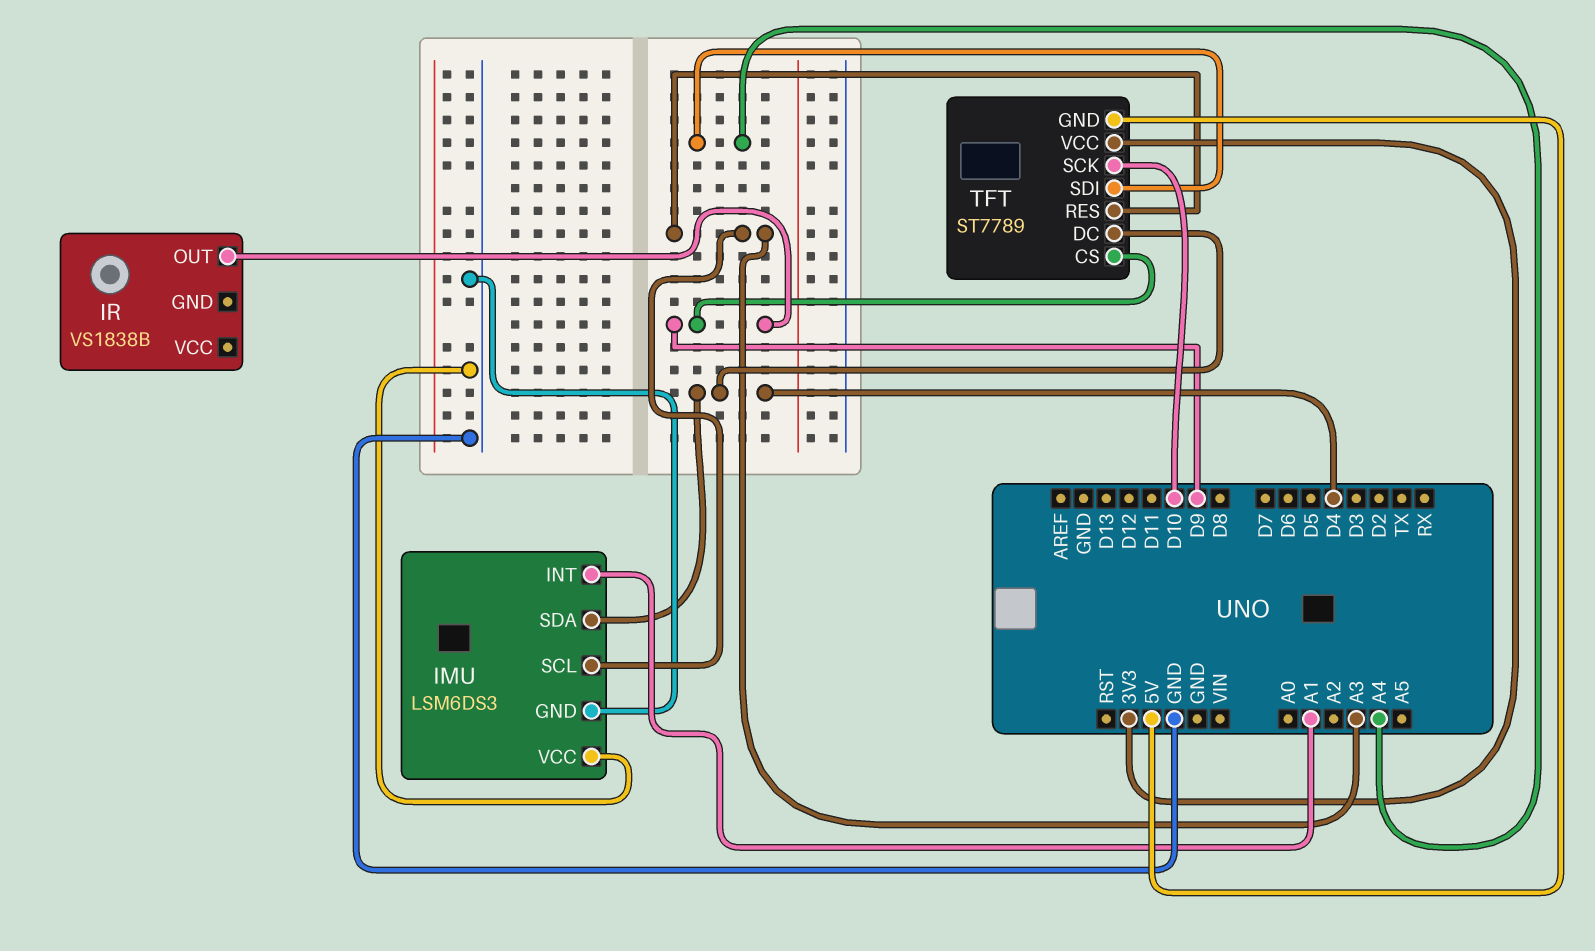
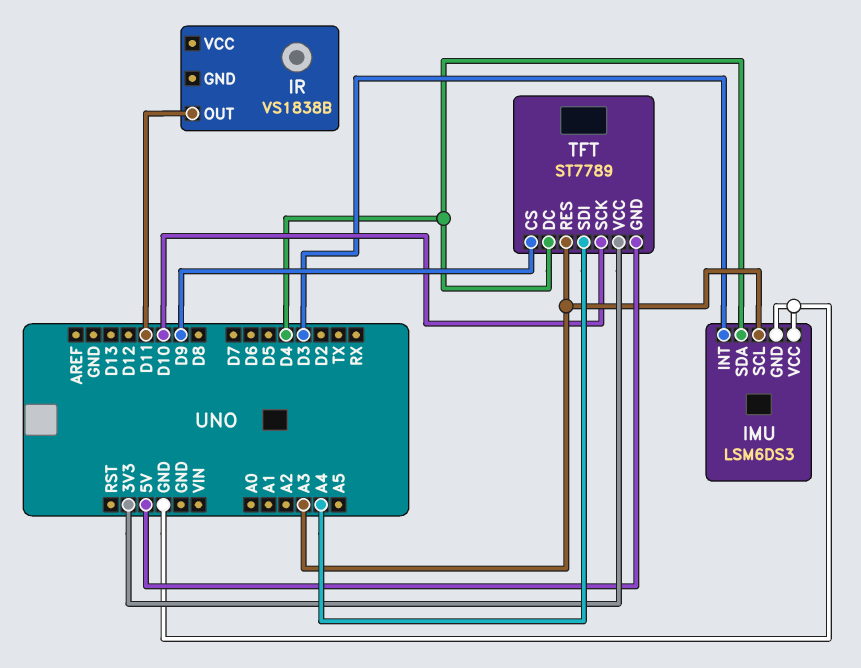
IMU pin INT: A1 -> D3
IR pin OUT: D9 -> D11

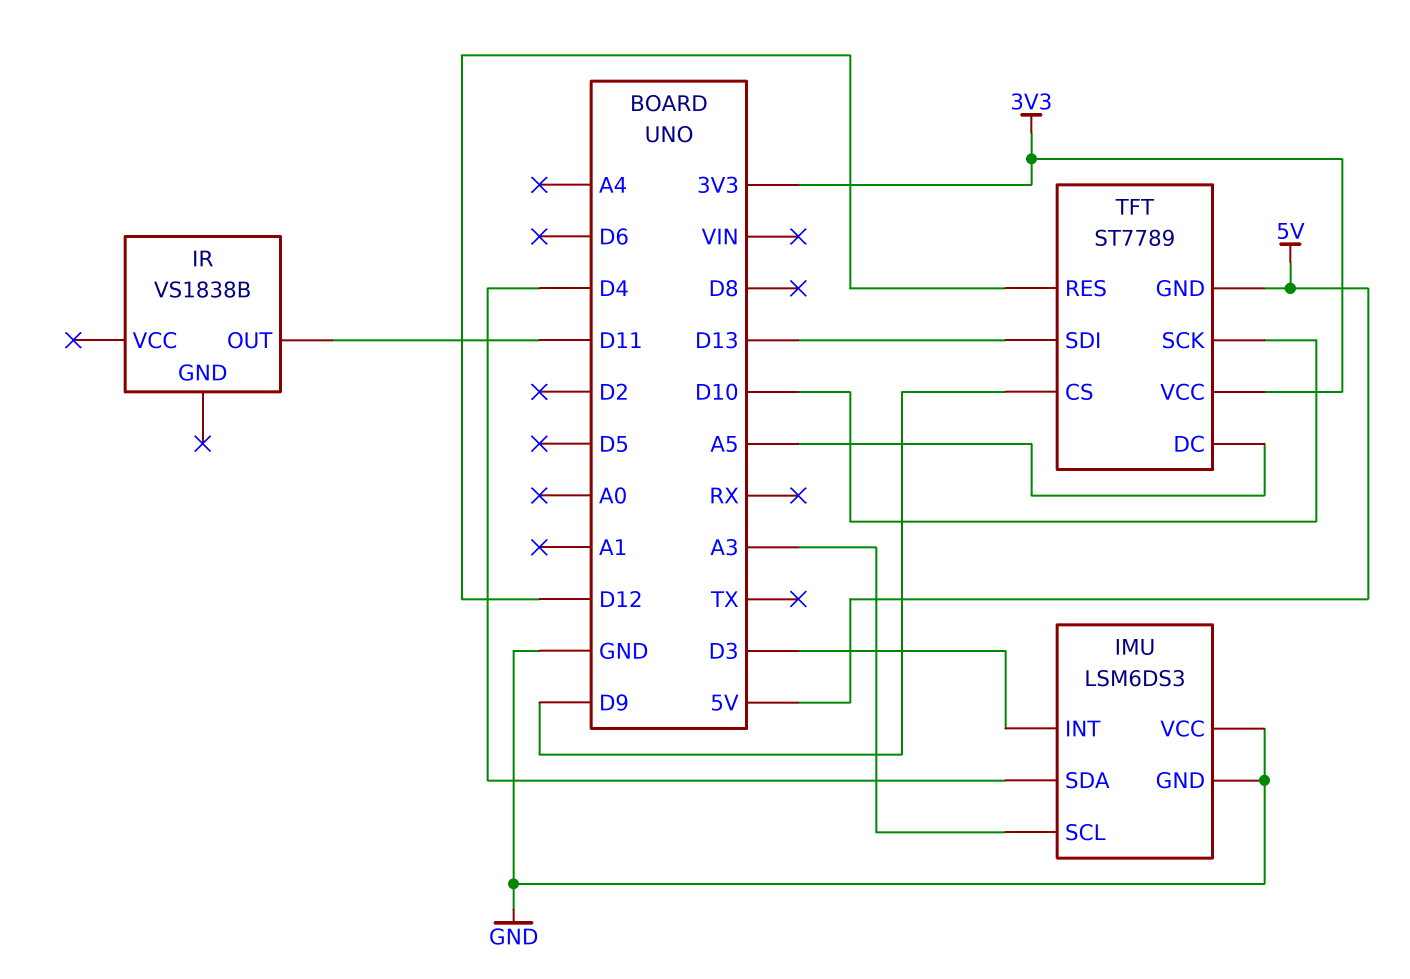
TFT pin DC: D4 -> A5
TFT pin RES: A3 -> D12
TFT pin SDI: A4 -> D13

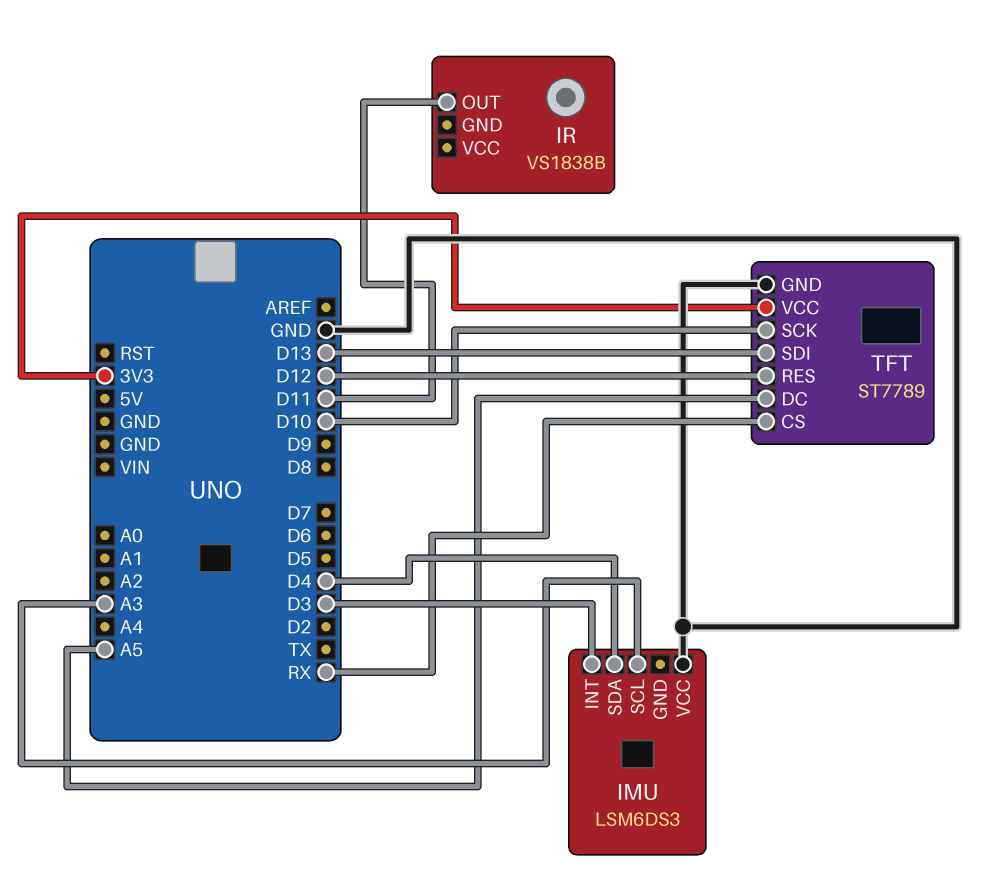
IMU pin GND: GND -> none
TFT pin CS: D9 -> RX
TFT pin GND: 5V -> GND

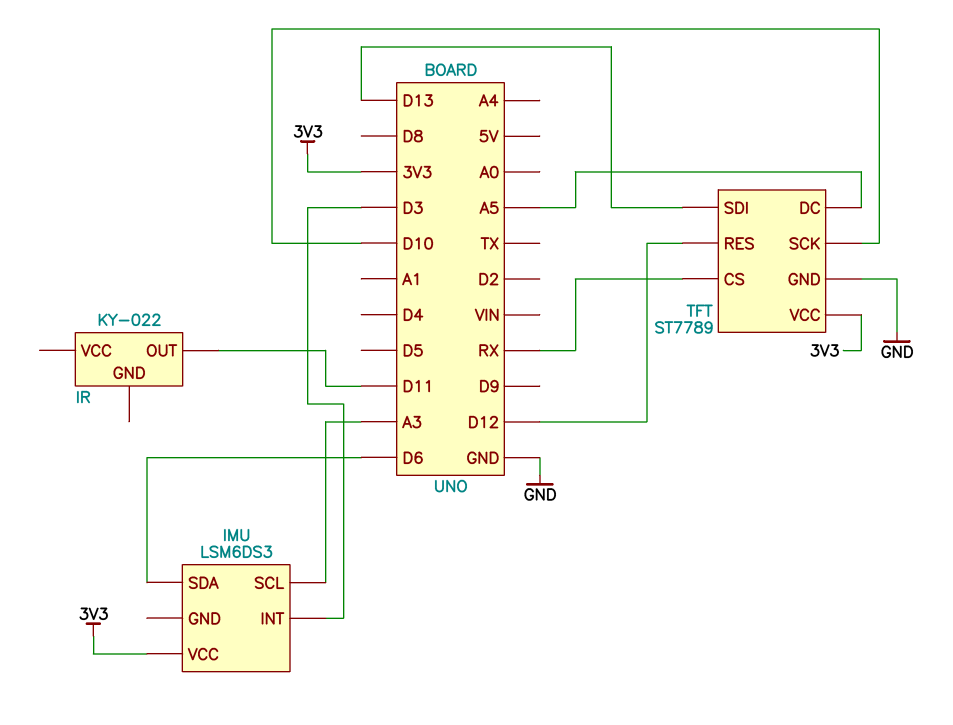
IMU pin SDA: D4 -> D6
IMU pin VCC: GND -> 3V3
IR: VS1838B -> KY-022

